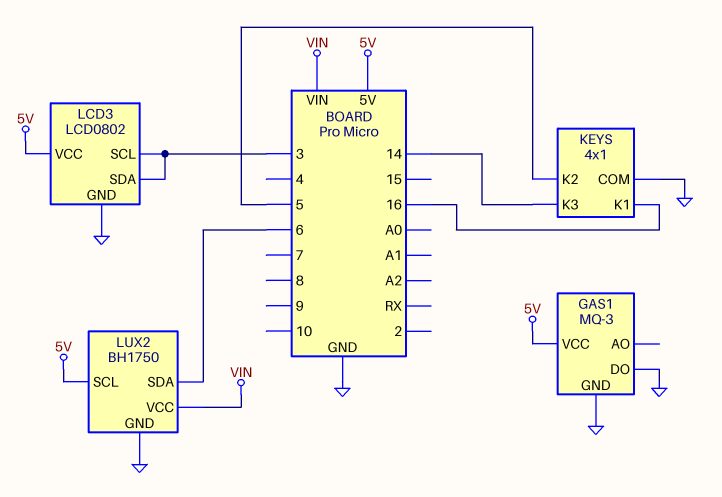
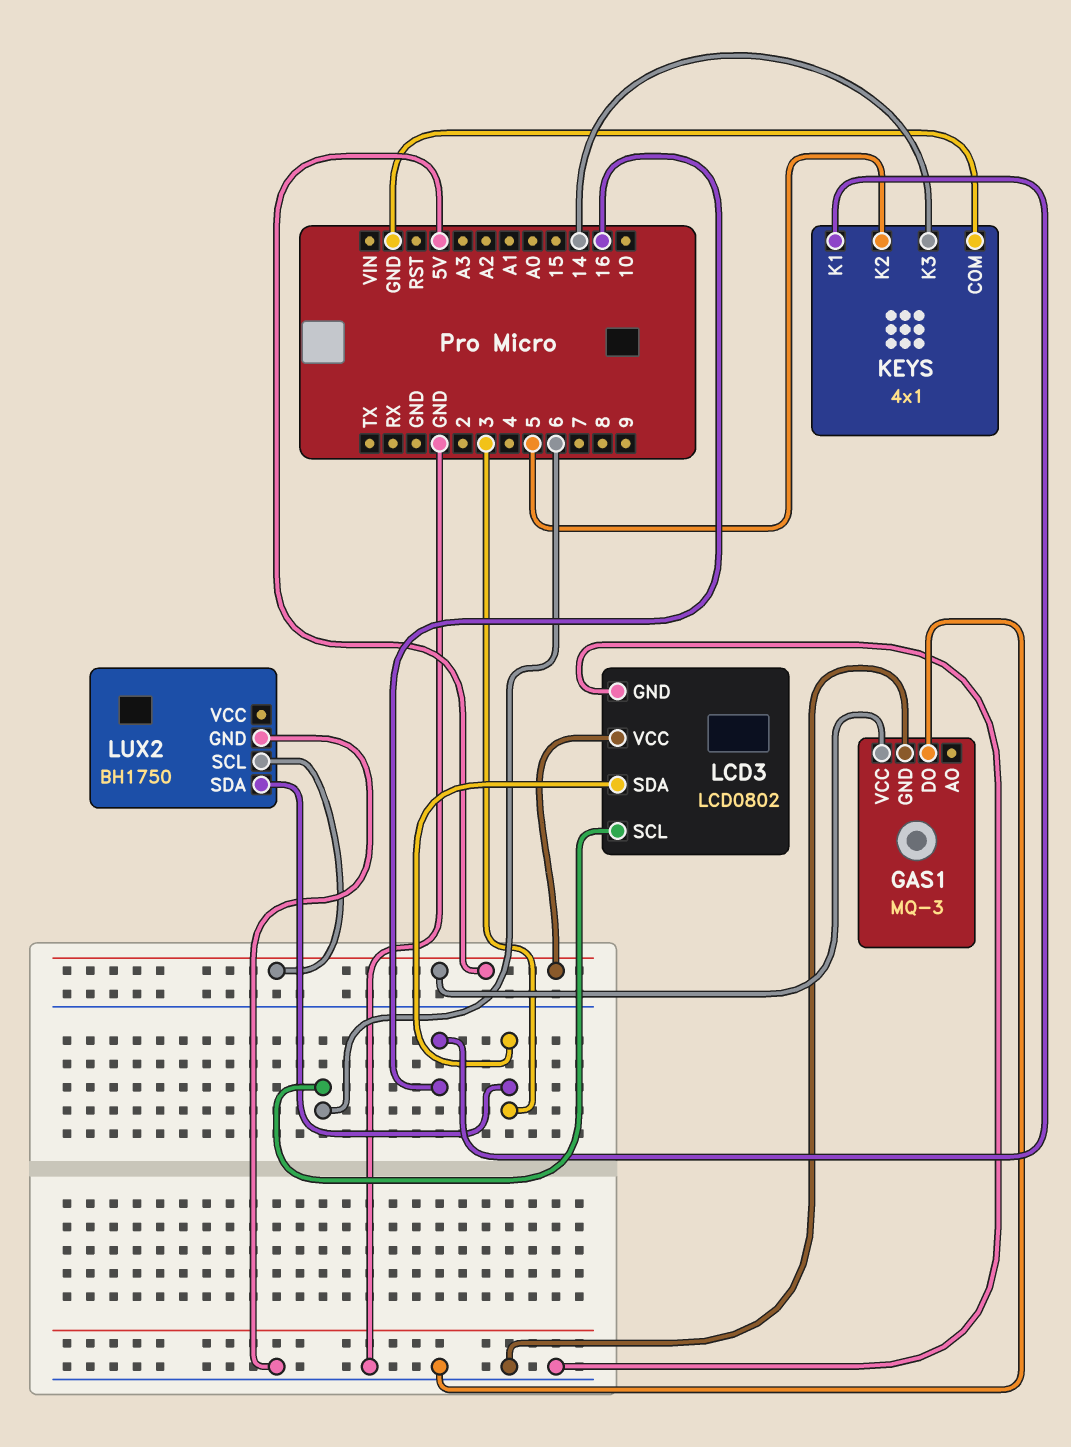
LCD3 pin SCL: 3 -> 6
LUX2 pin SDA: 6 -> 3
LUX2 pin VCC: VIN -> none

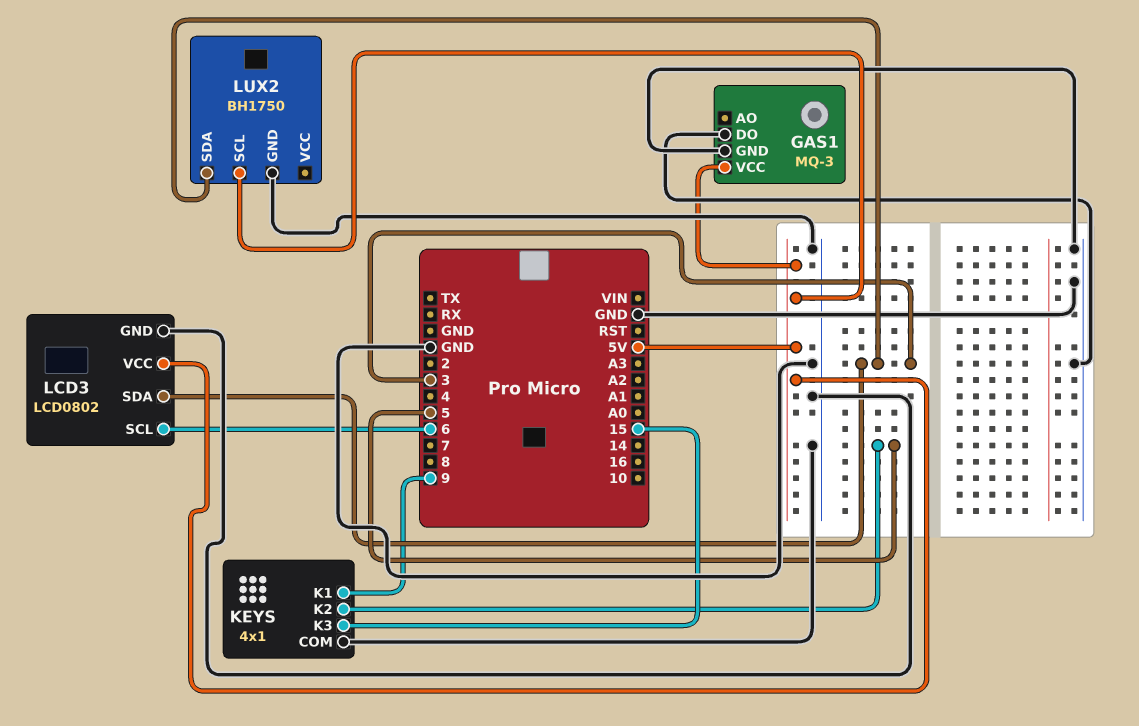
KEYS pin K1: 16 -> 9
KEYS pin K3: 14 -> 15

